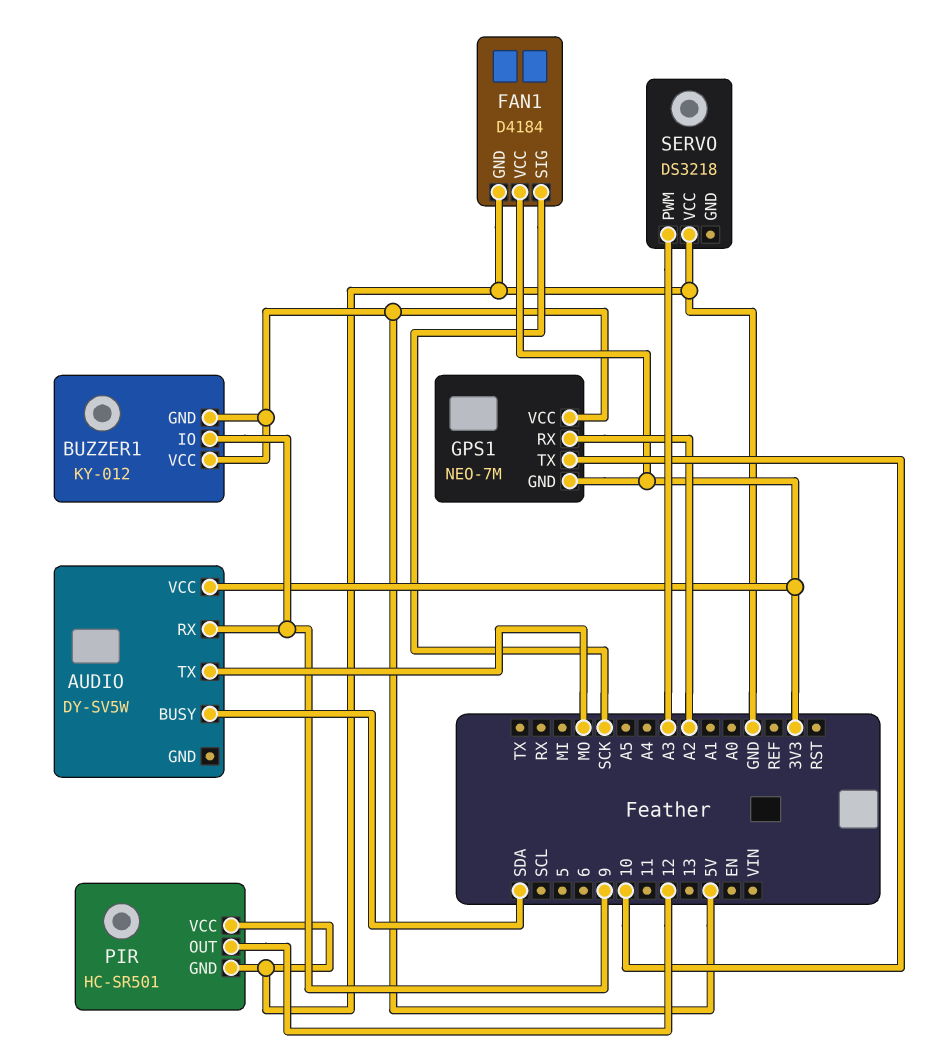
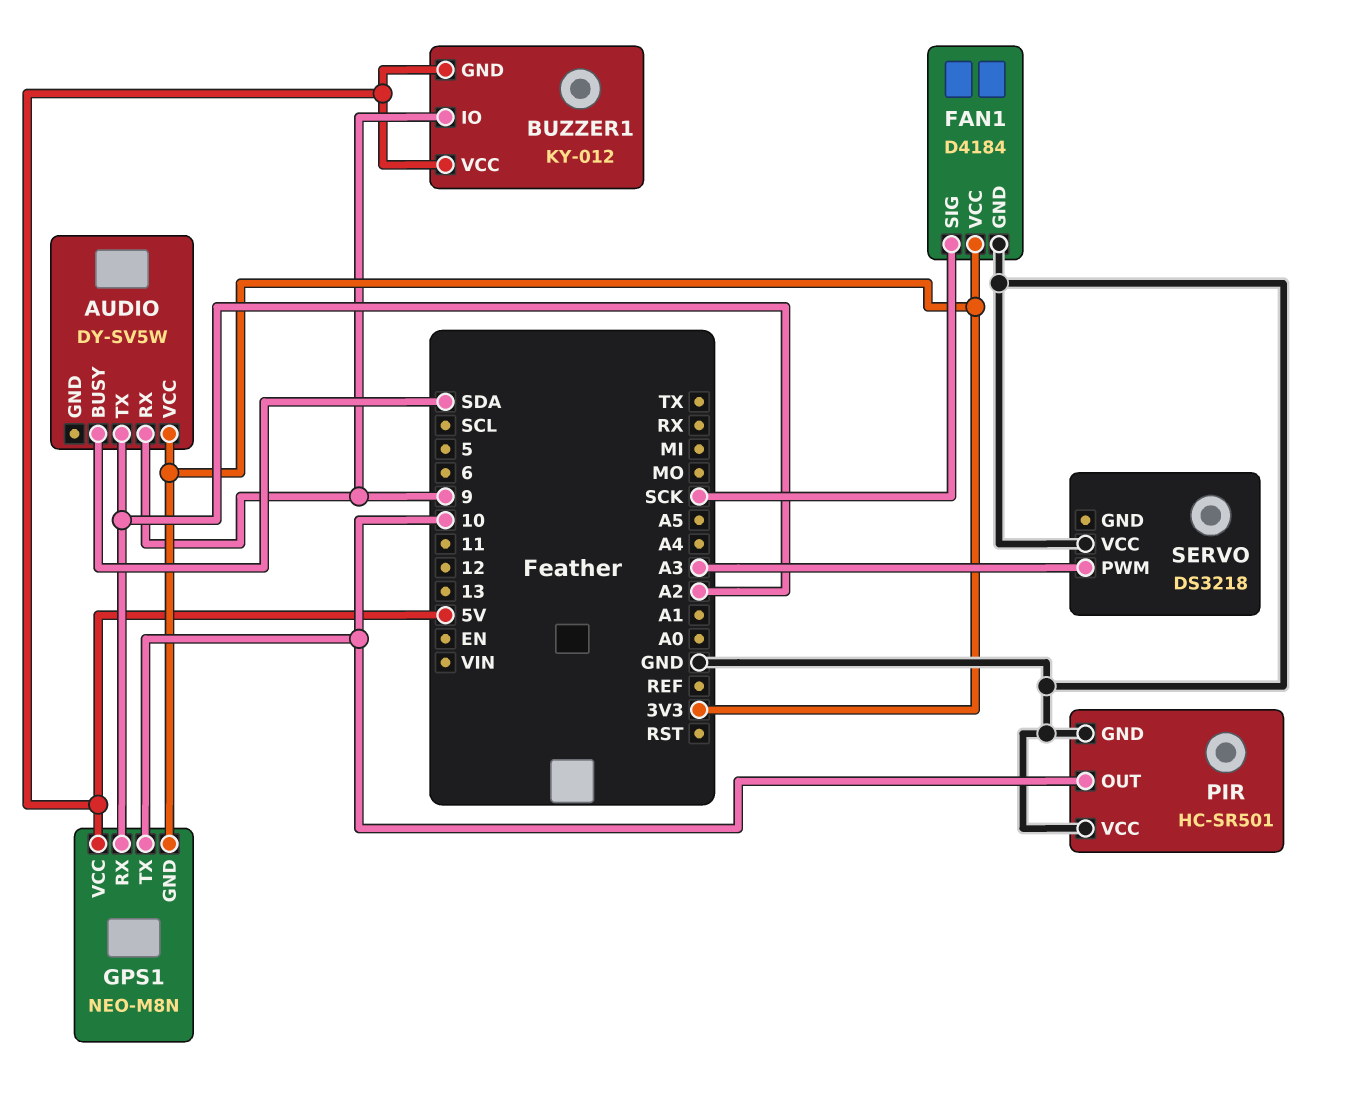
AUDIO pin TX: MO -> A2
GPS1: NEO-7M -> NEO-M8N
PIR pin OUT: 12 -> 10

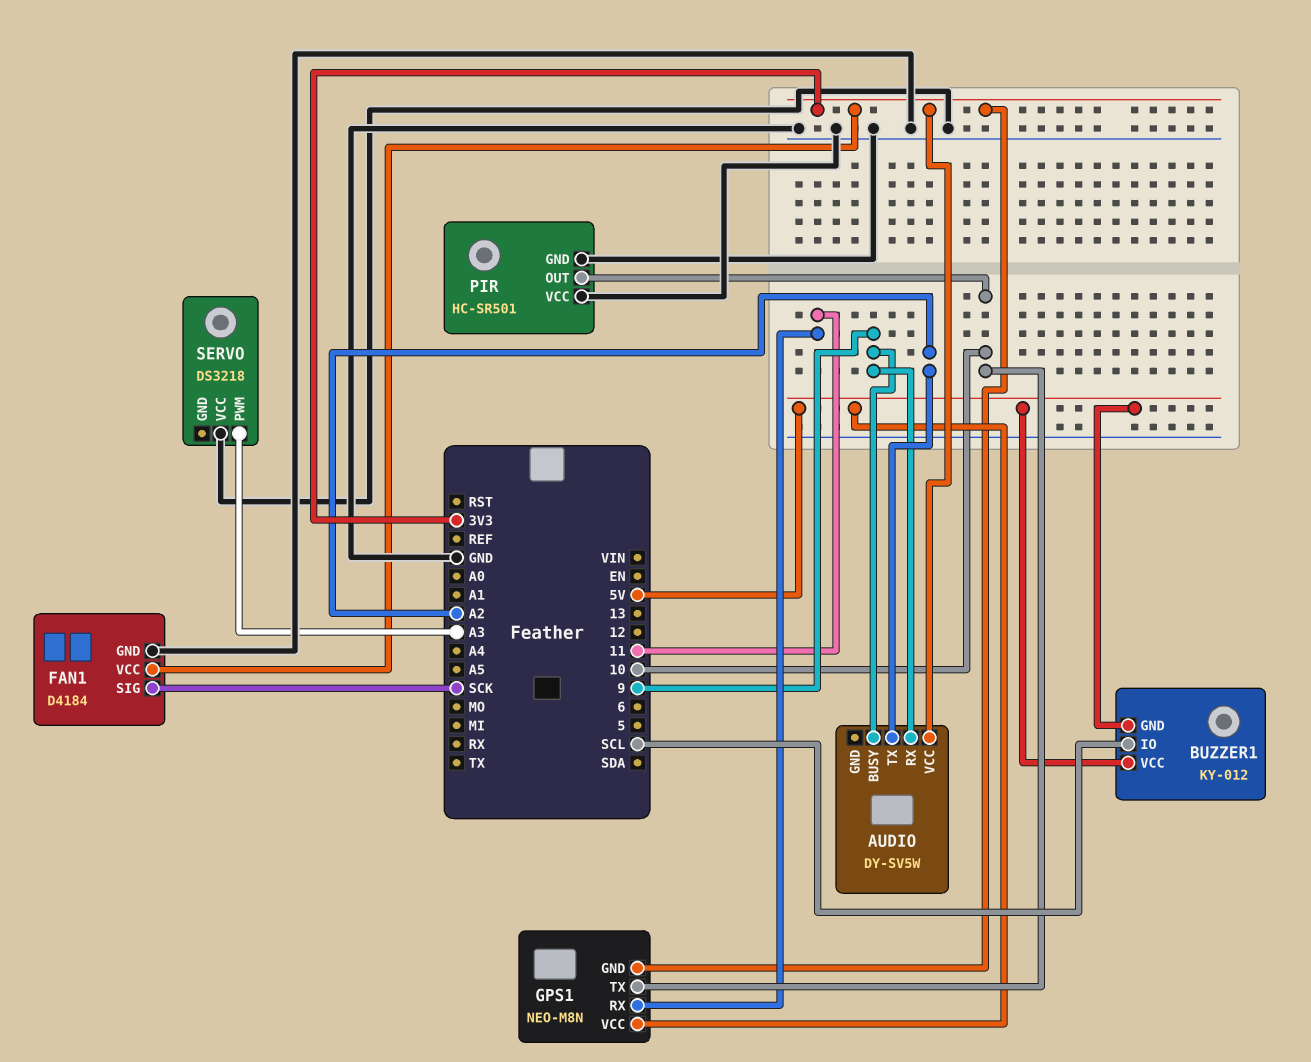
AUDIO pin BUSY: SDA -> 9
BUZZER1 pin IO: 9 -> SCL
GPS1 pin RX: A2 -> 11

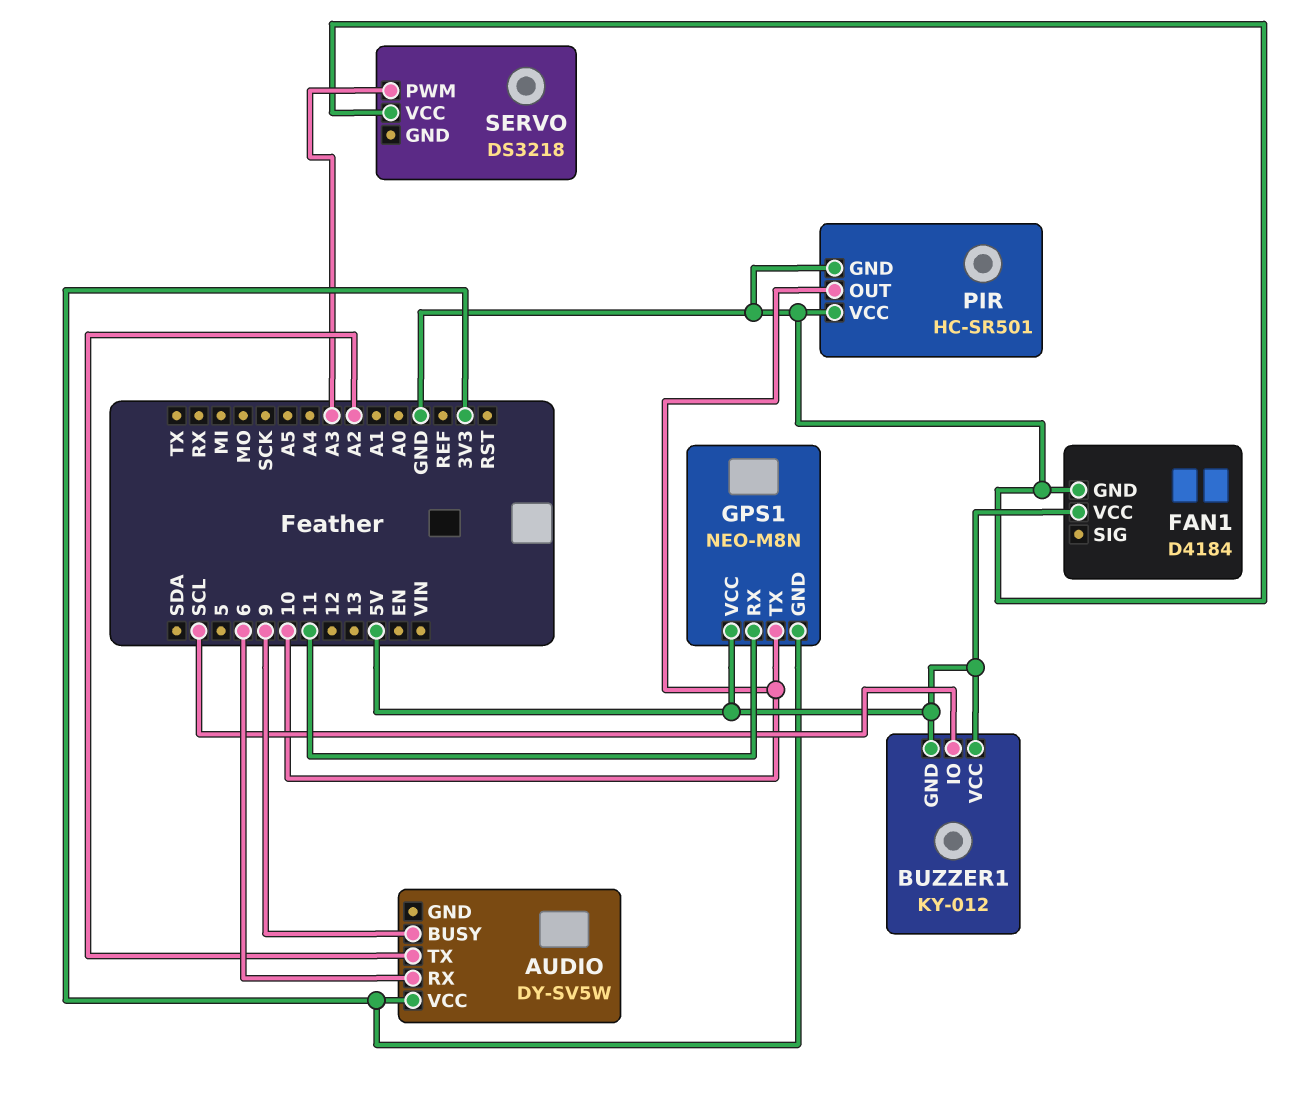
AUDIO pin RX: 9 -> 6
FAN1 pin SIG: SCK -> none
FAN1 pin VCC: 3V3 -> 5V

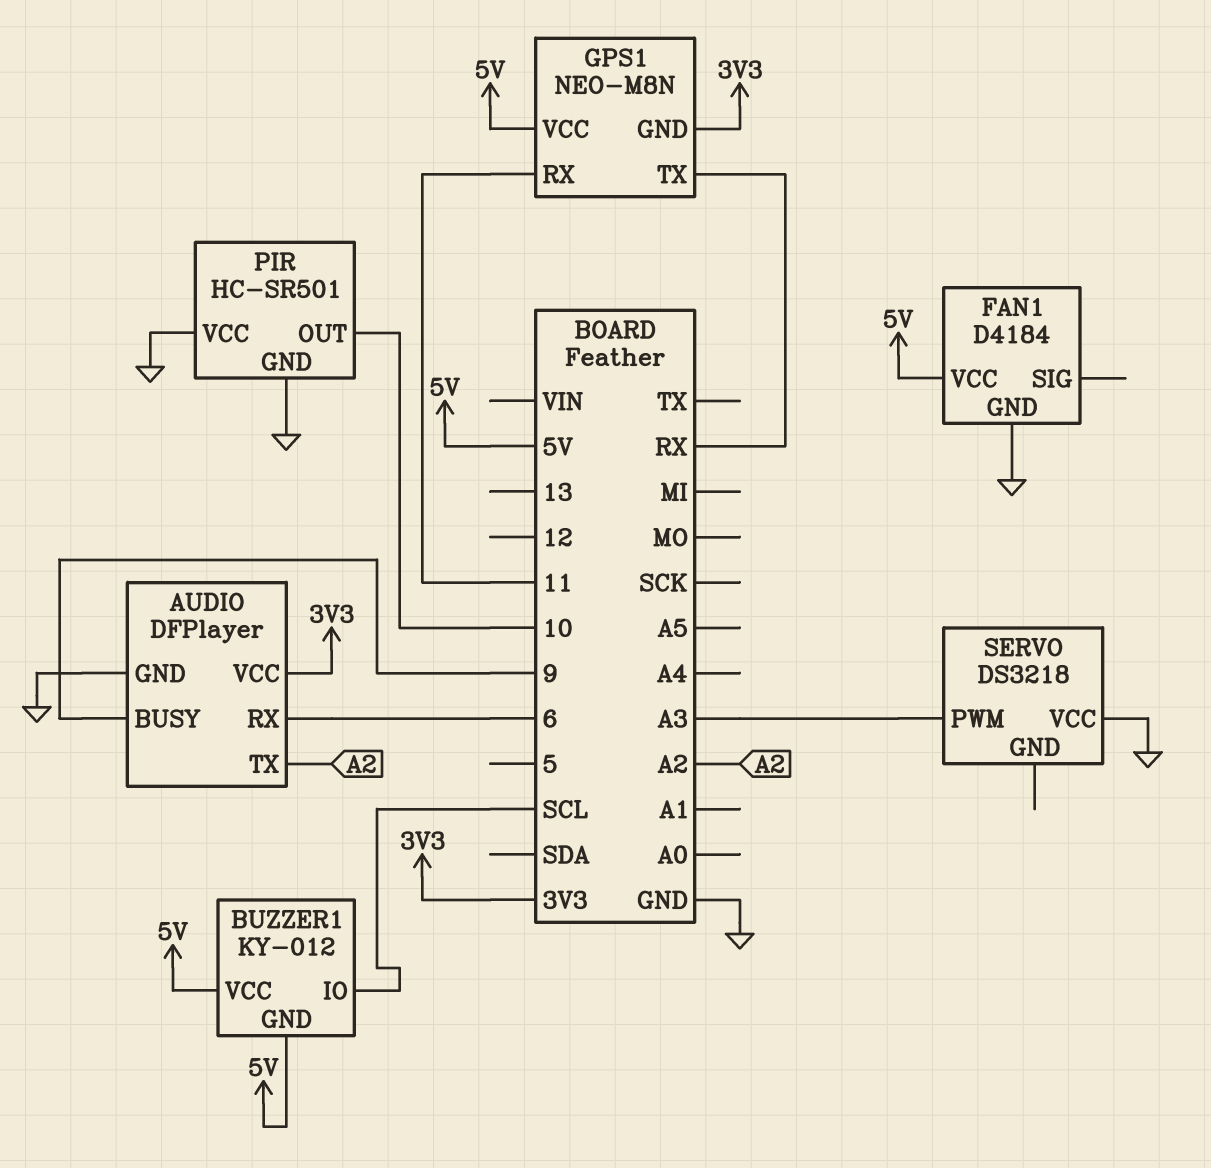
AUDIO: DY-SV5W -> DFPlayer
AUDIO pin GND: none -> GND
GPS1 pin TX: 10 -> RX

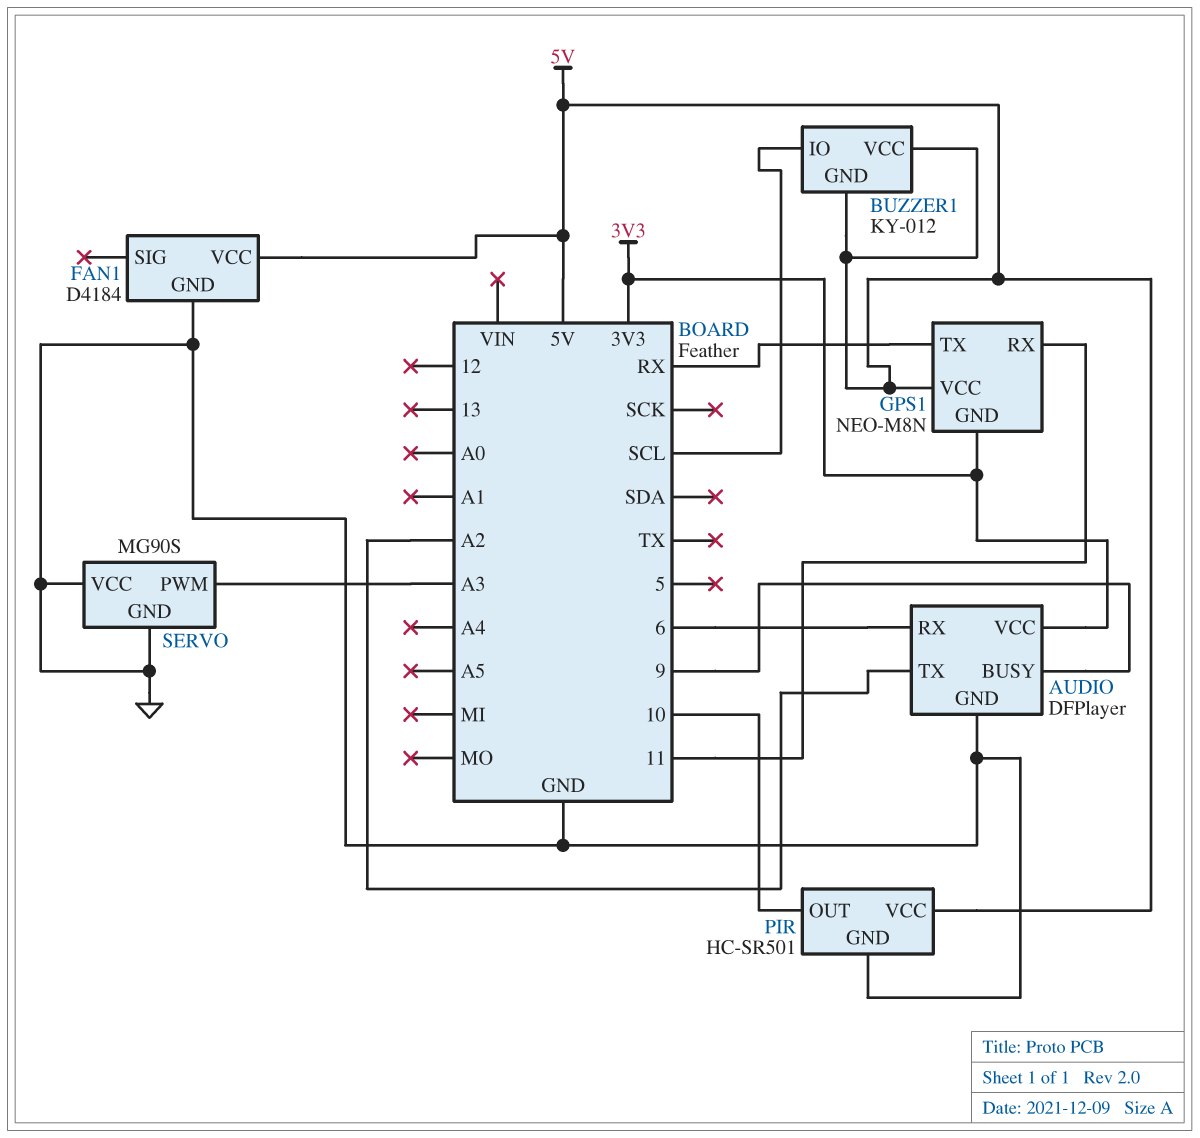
PIR pin VCC: GND -> 5V
SERVO: DS3218 -> MG90S
SERVO pin GND: none -> GND

